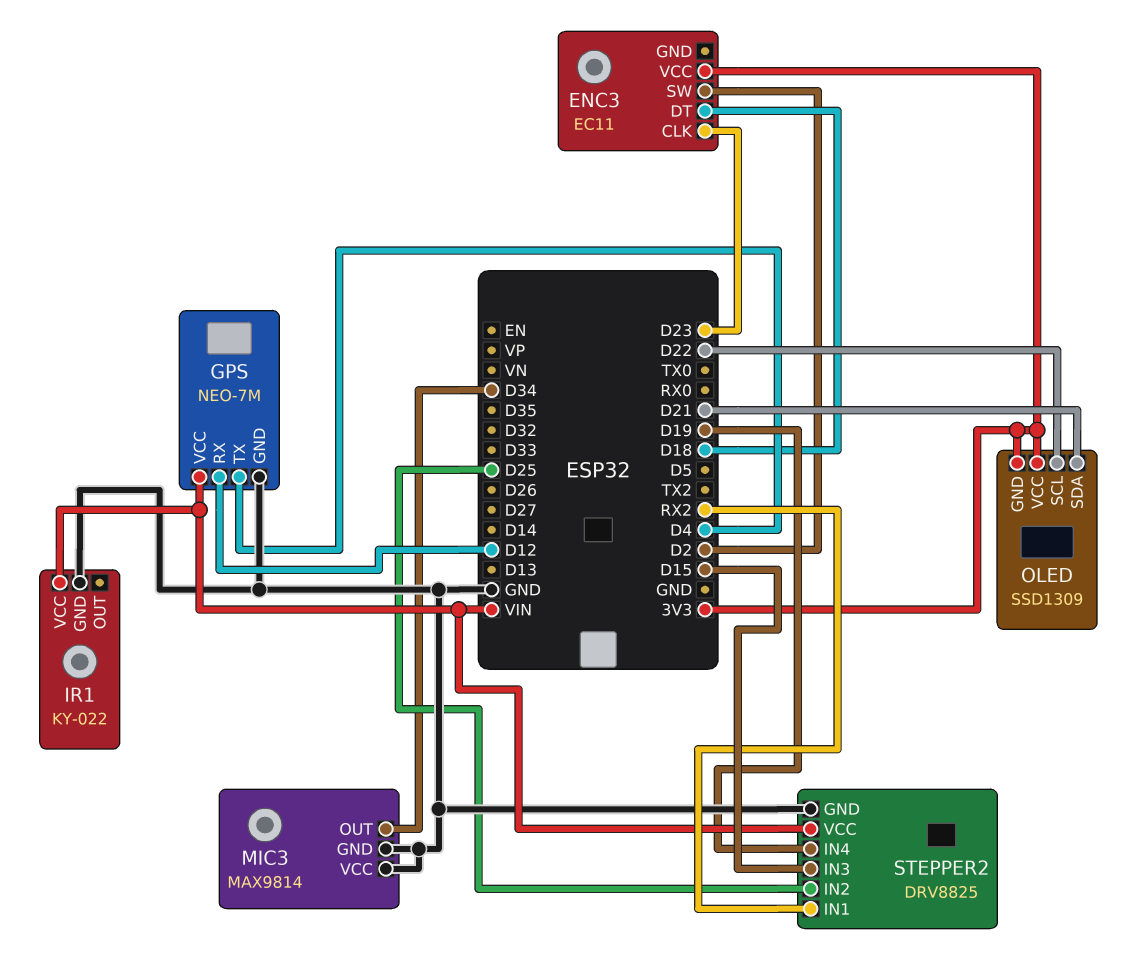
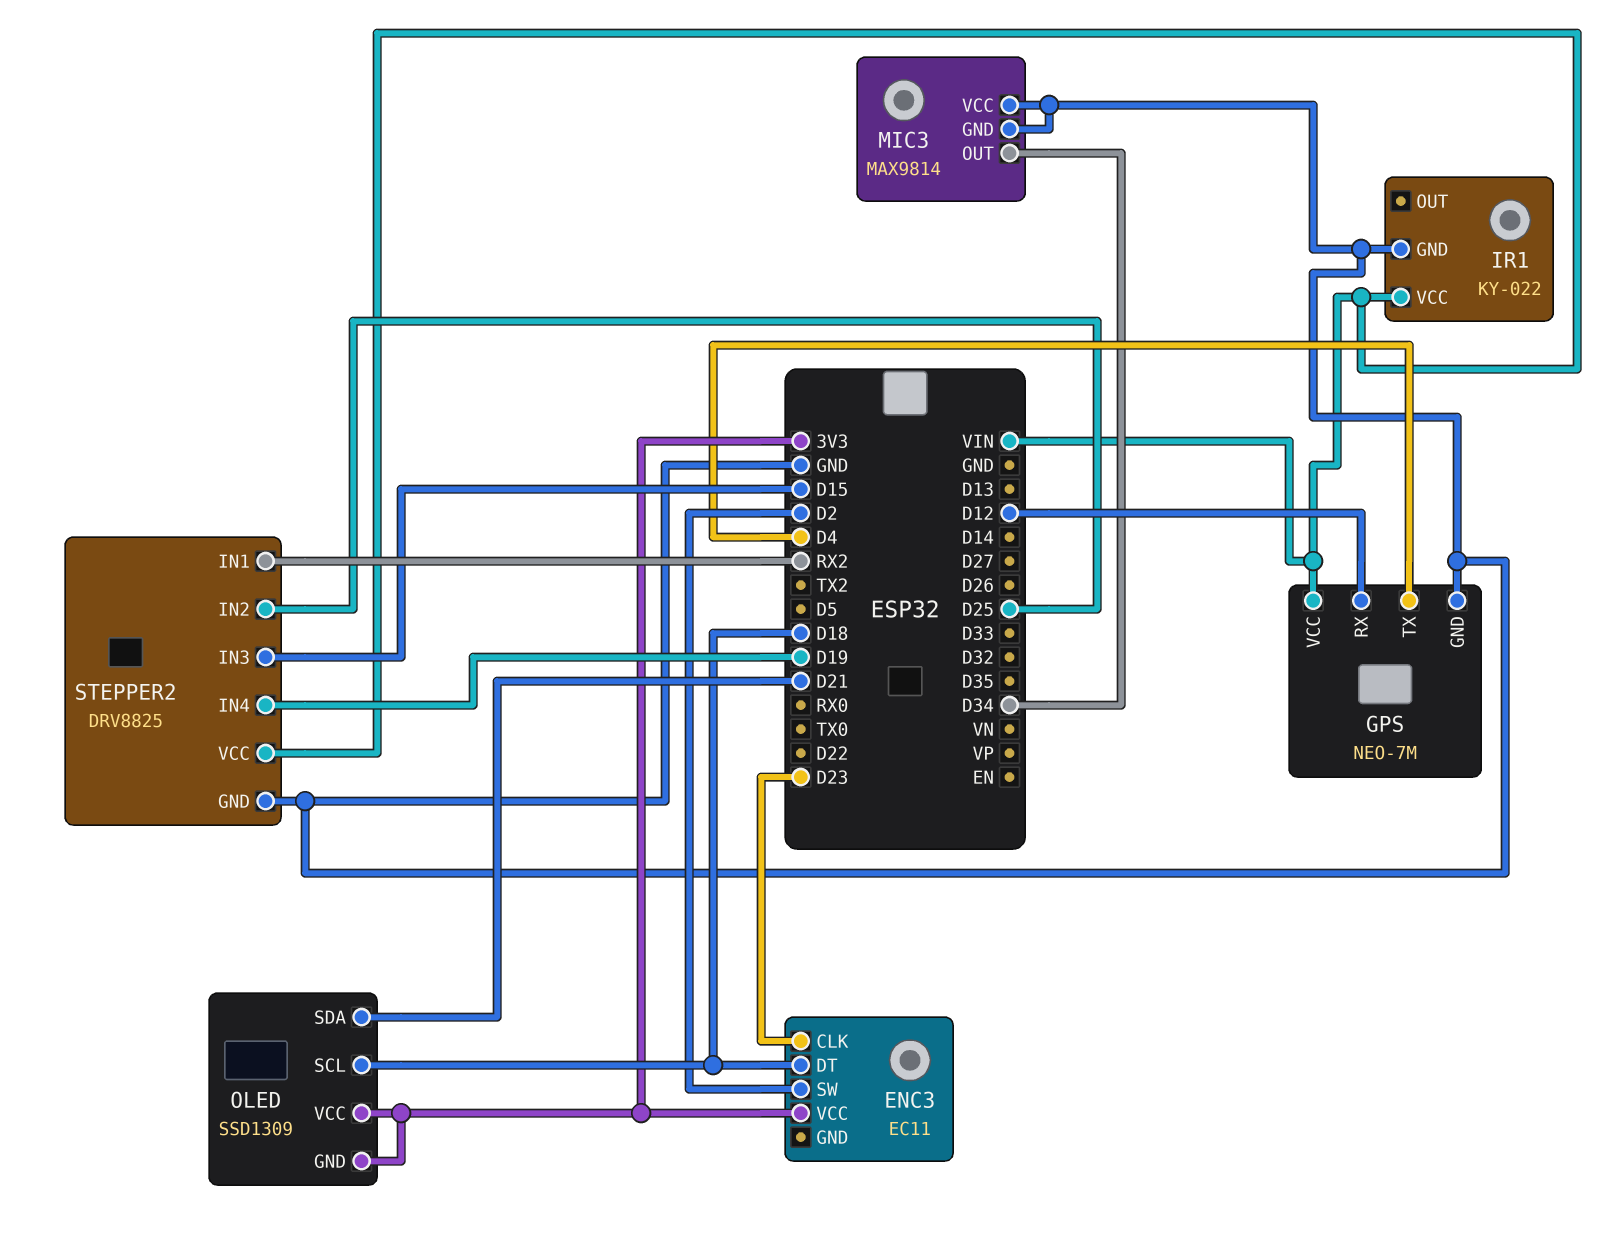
OLED pin SCL: D22 -> D18

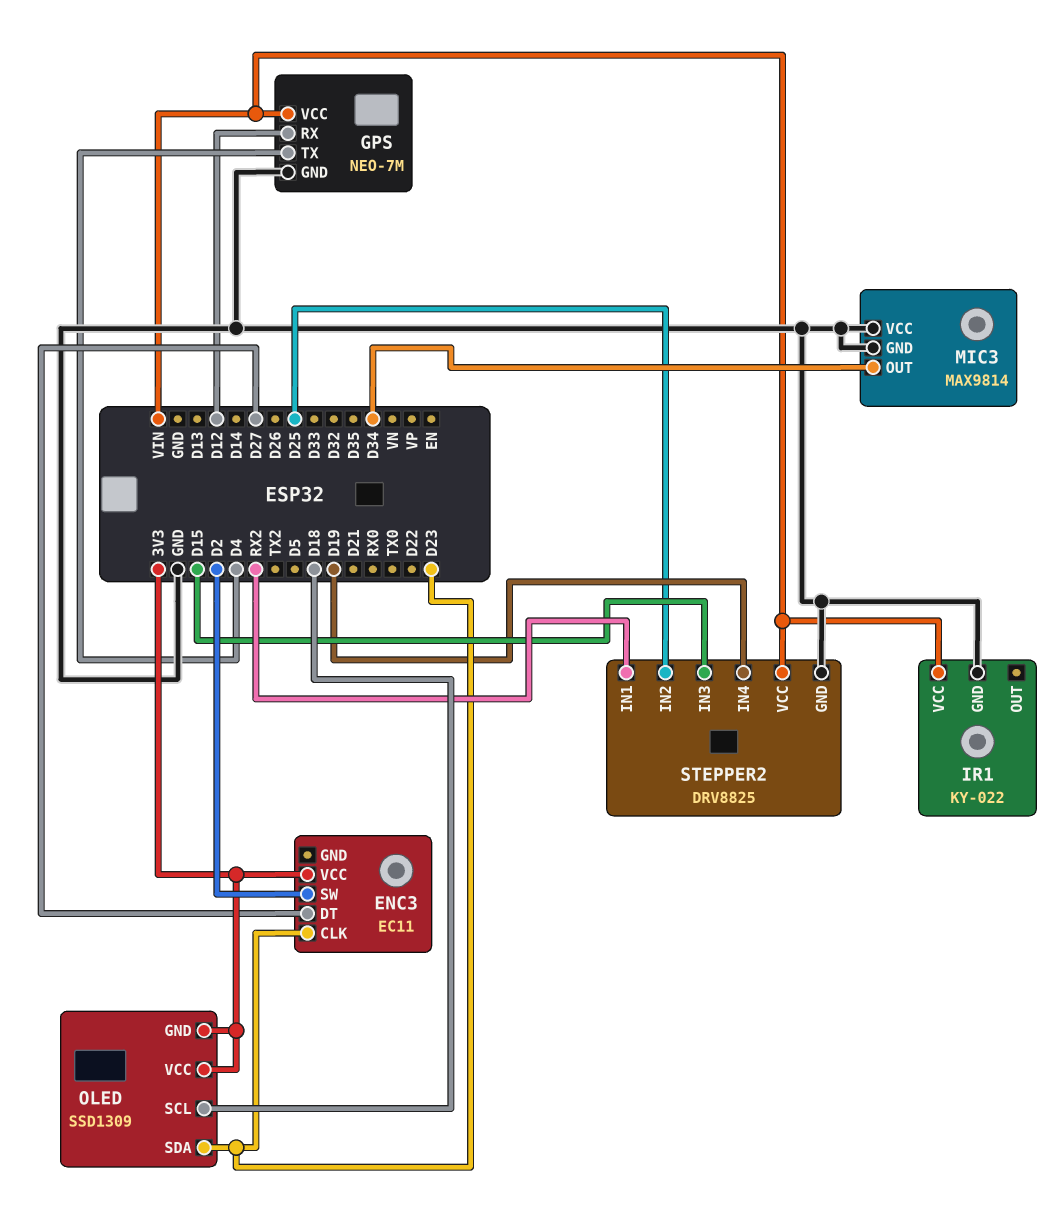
ENC3 pin DT: D18 -> D27
OLED pin SDA: D21 -> D23

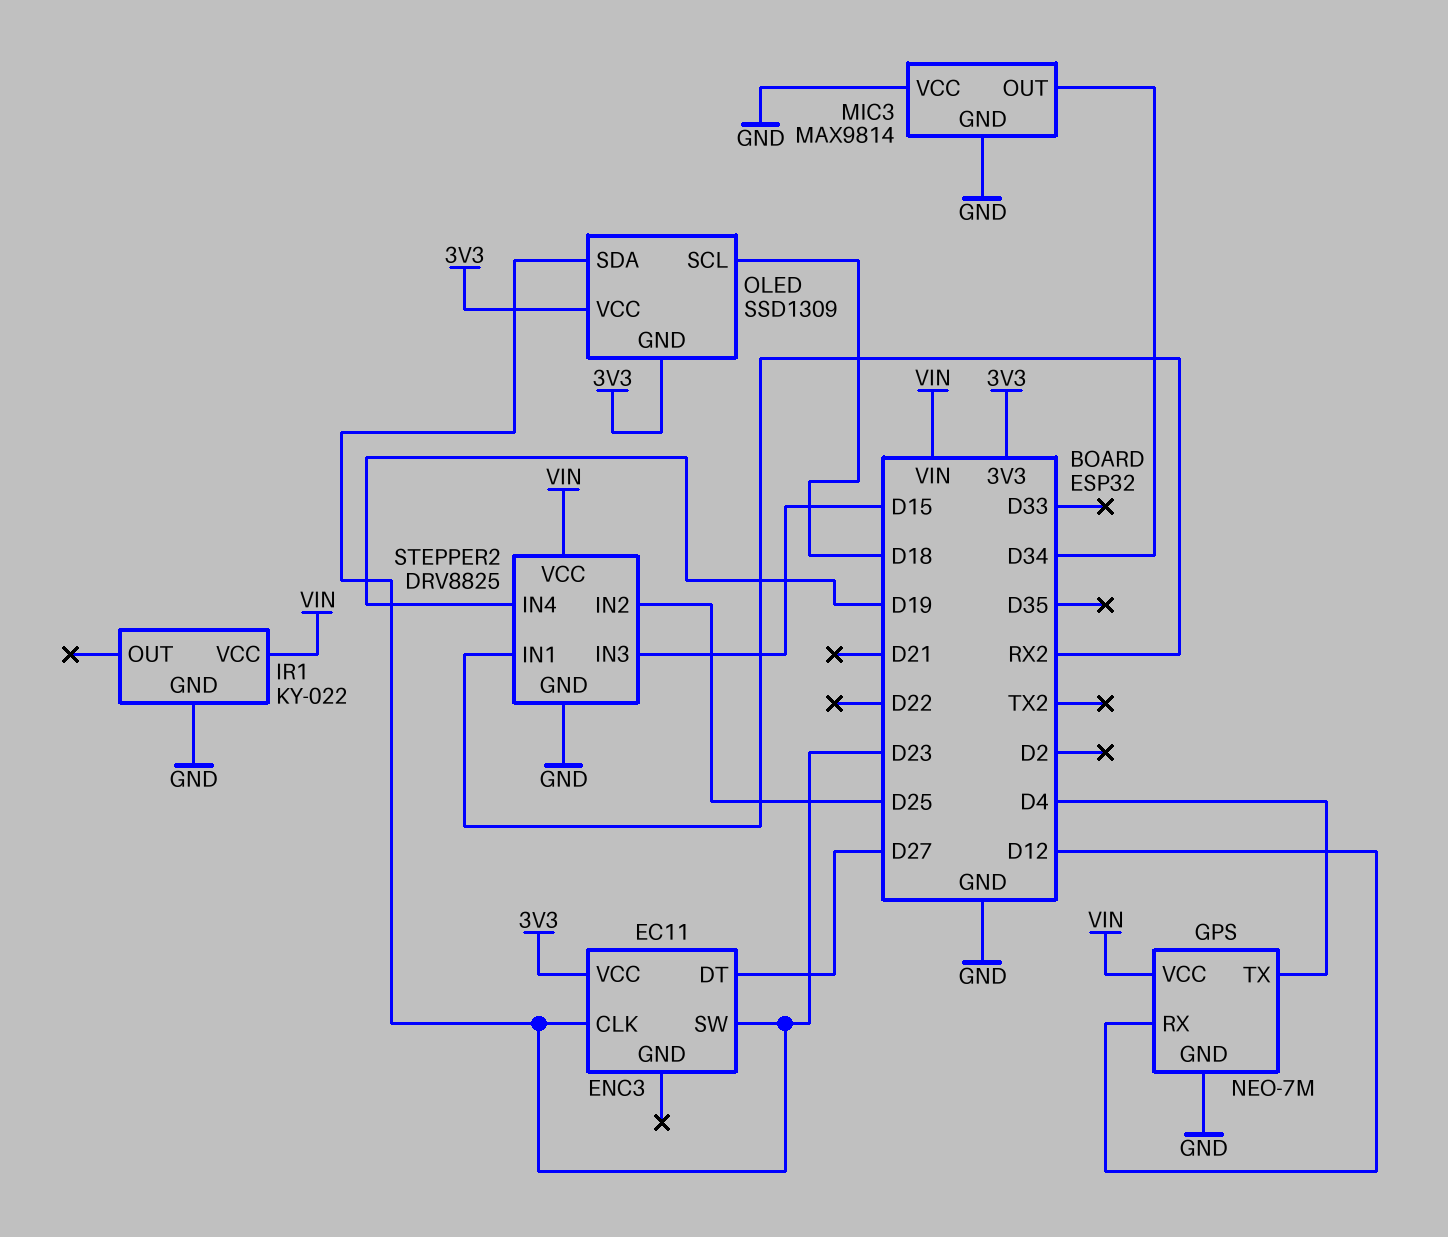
ENC3 pin SW: D2 -> D23

